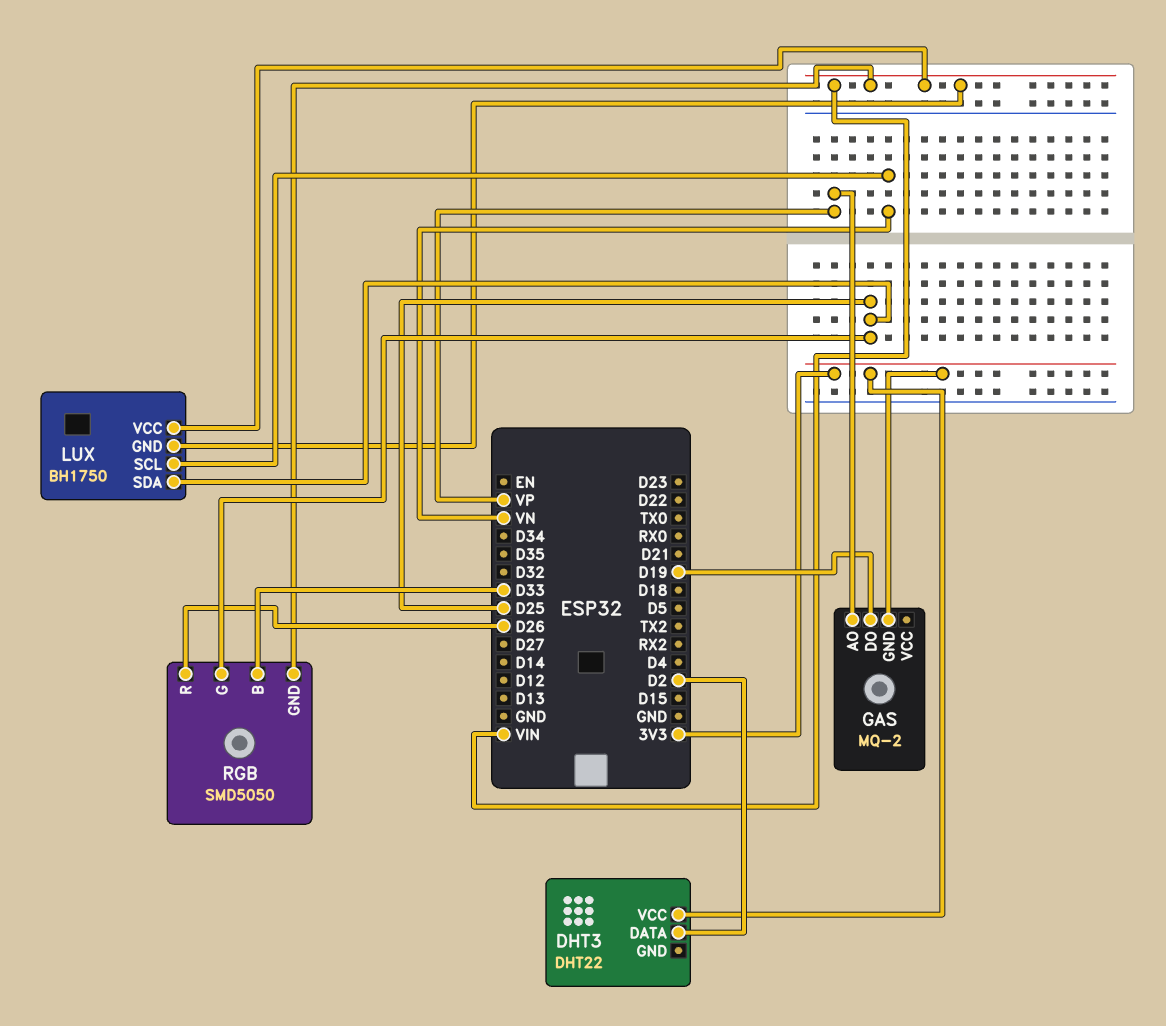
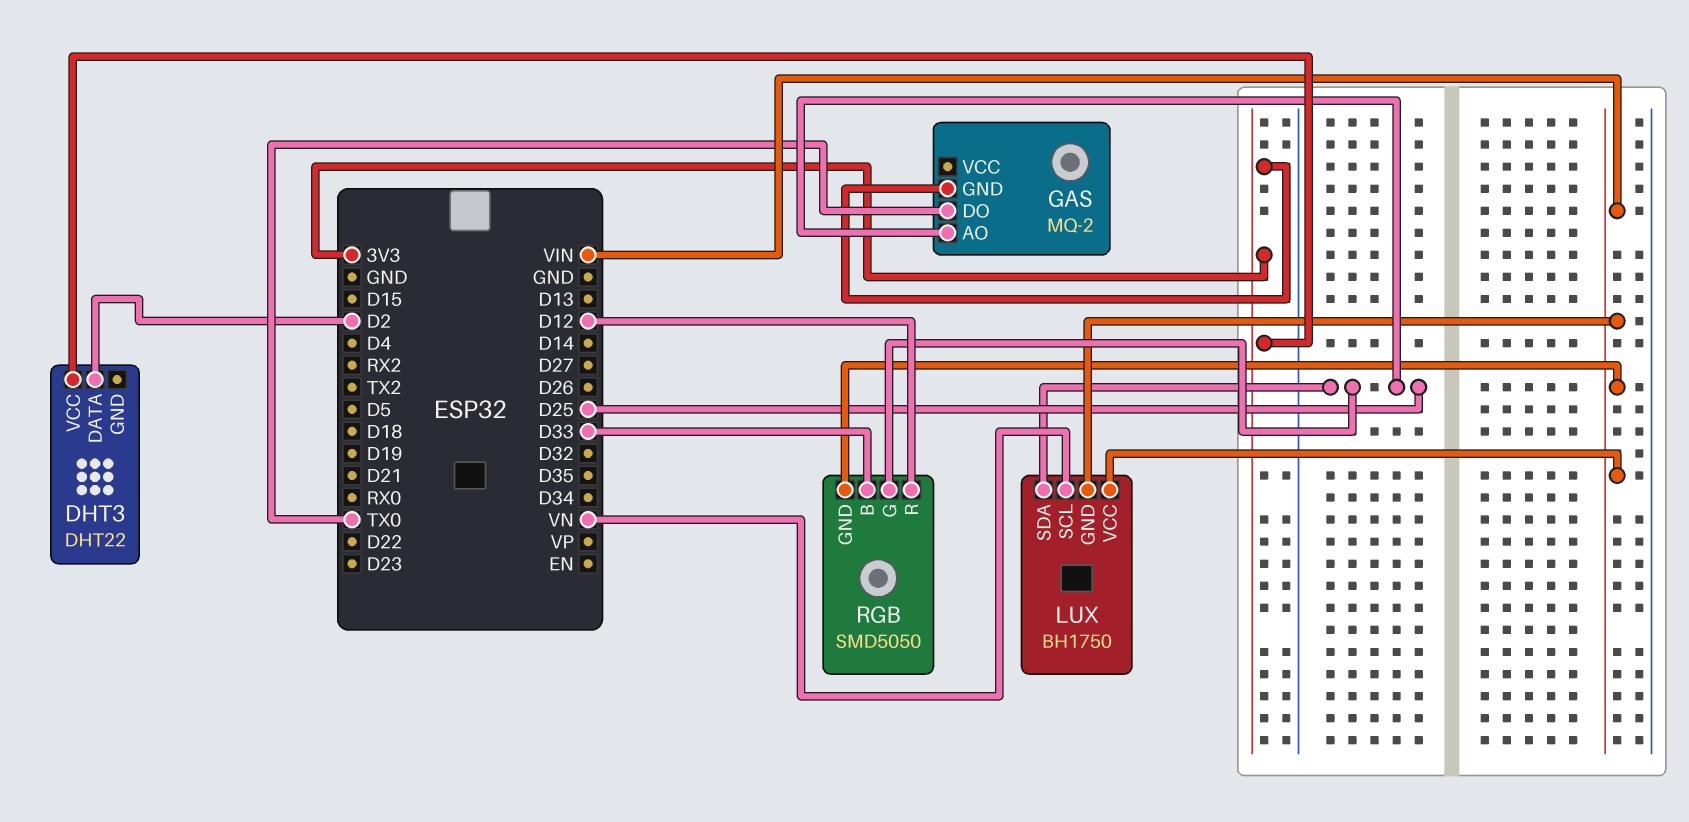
GAS pin AO: VP -> D25
GAS pin DO: D19 -> TX0
RGB pin R: D26 -> D12

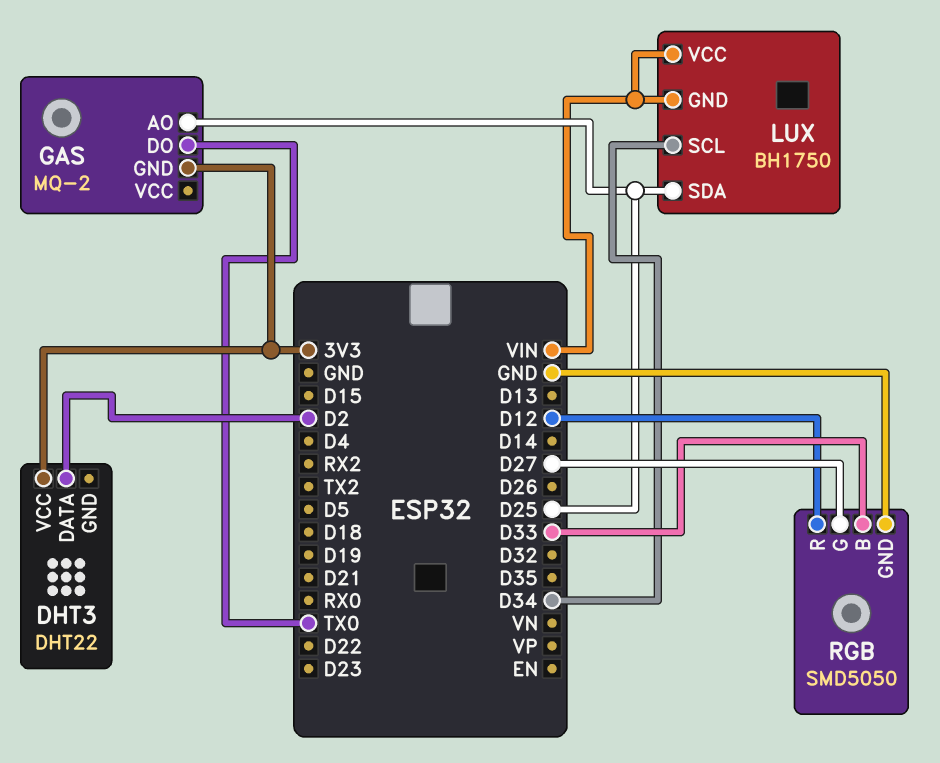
LUX pin SCL: VN -> D34
RGB pin G: D25 -> D27
RGB pin GND: VIN -> GND

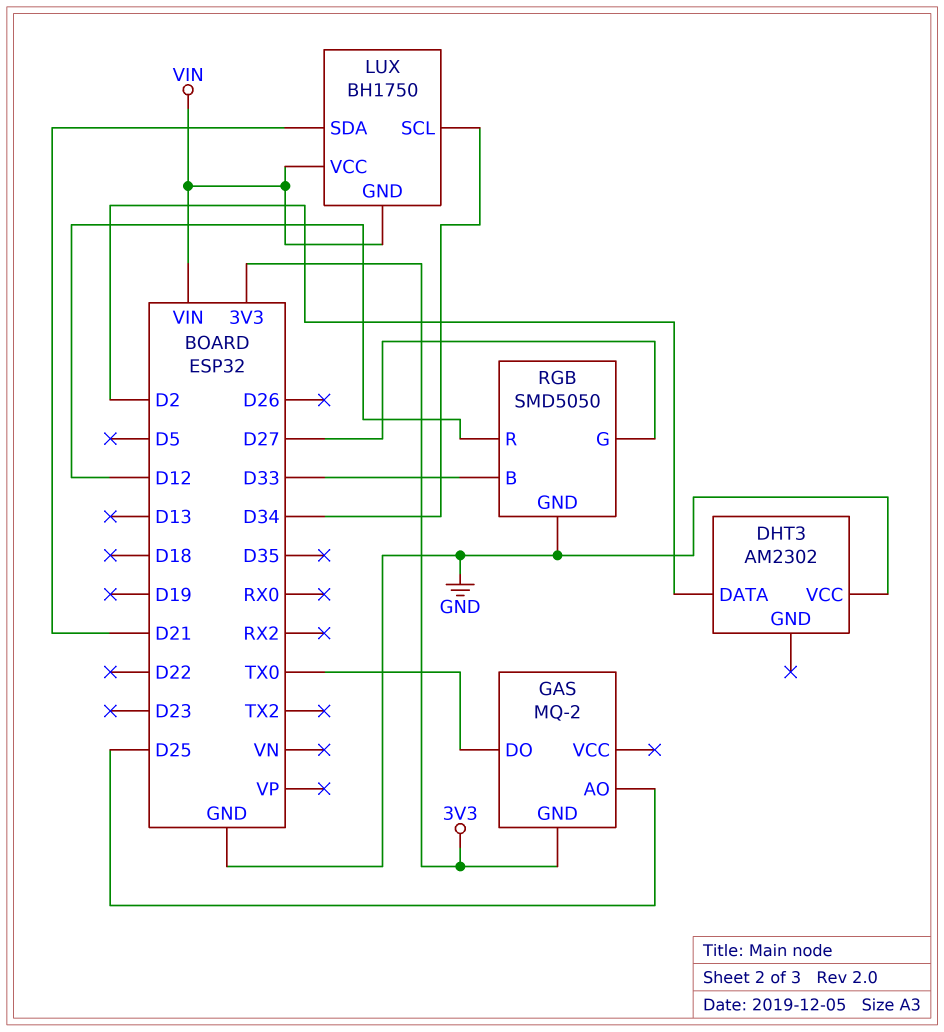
DHT3: DHT22 -> AM2302
DHT3 pin VCC: 3V3 -> GND
LUX pin SDA: D25 -> D21

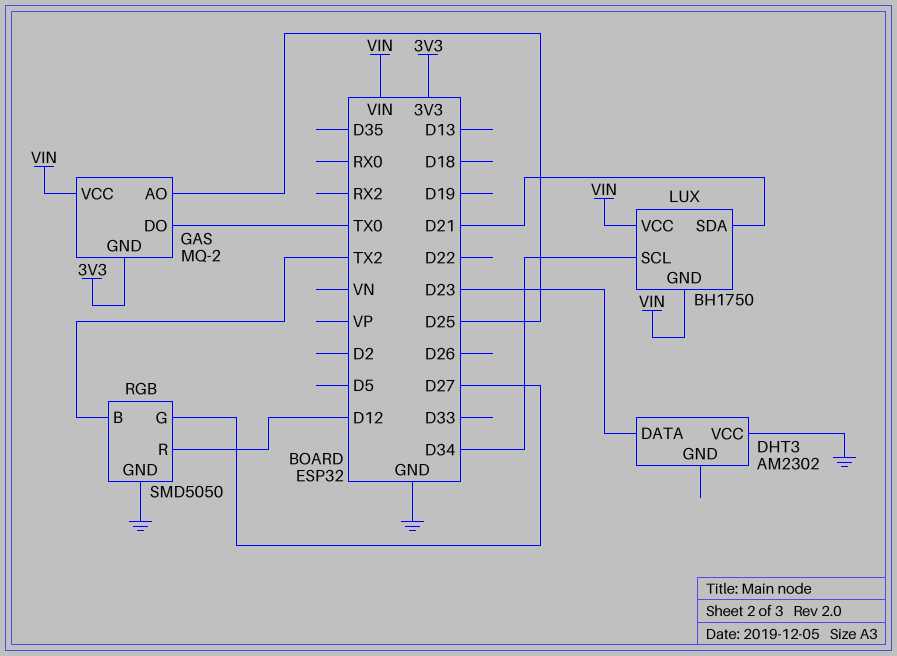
DHT3 pin DATA: D2 -> D23
GAS pin VCC: none -> VIN
RGB pin B: D33 -> TX2

